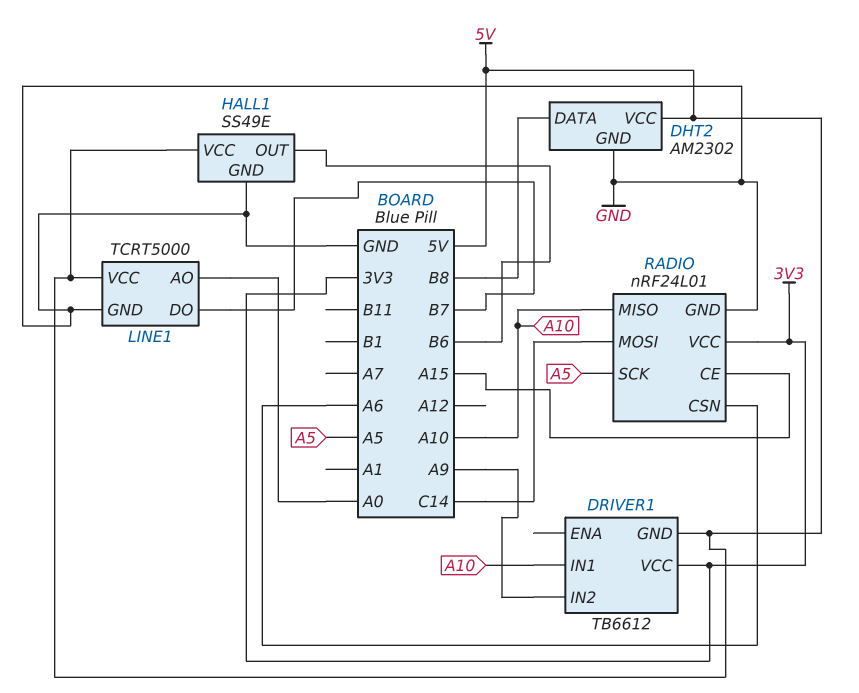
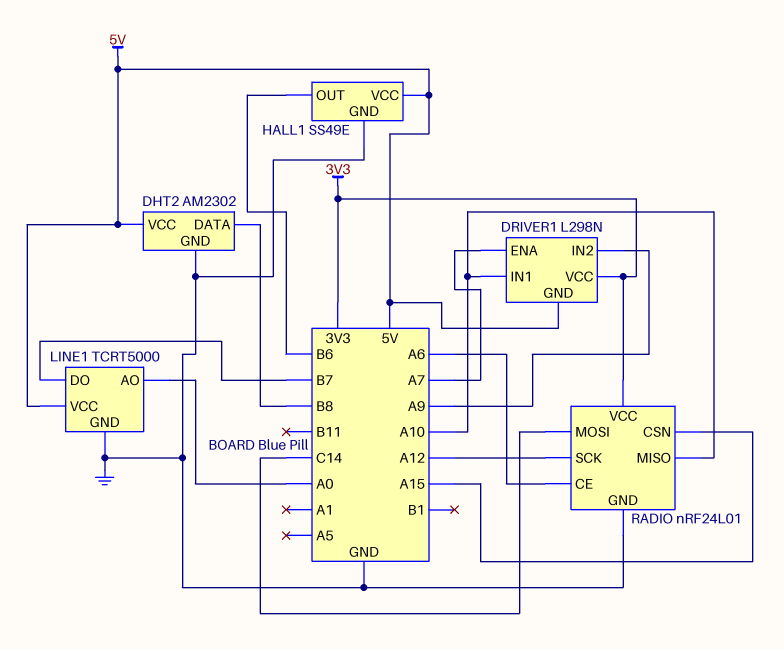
DRIVER1: TB6612 -> L298N
DRIVER1 pin ENA: none -> A7
RADIO pin CE: A15 -> A6
RADIO pin CSN: A6 -> A15
RADIO pin SCK: A5 -> A12

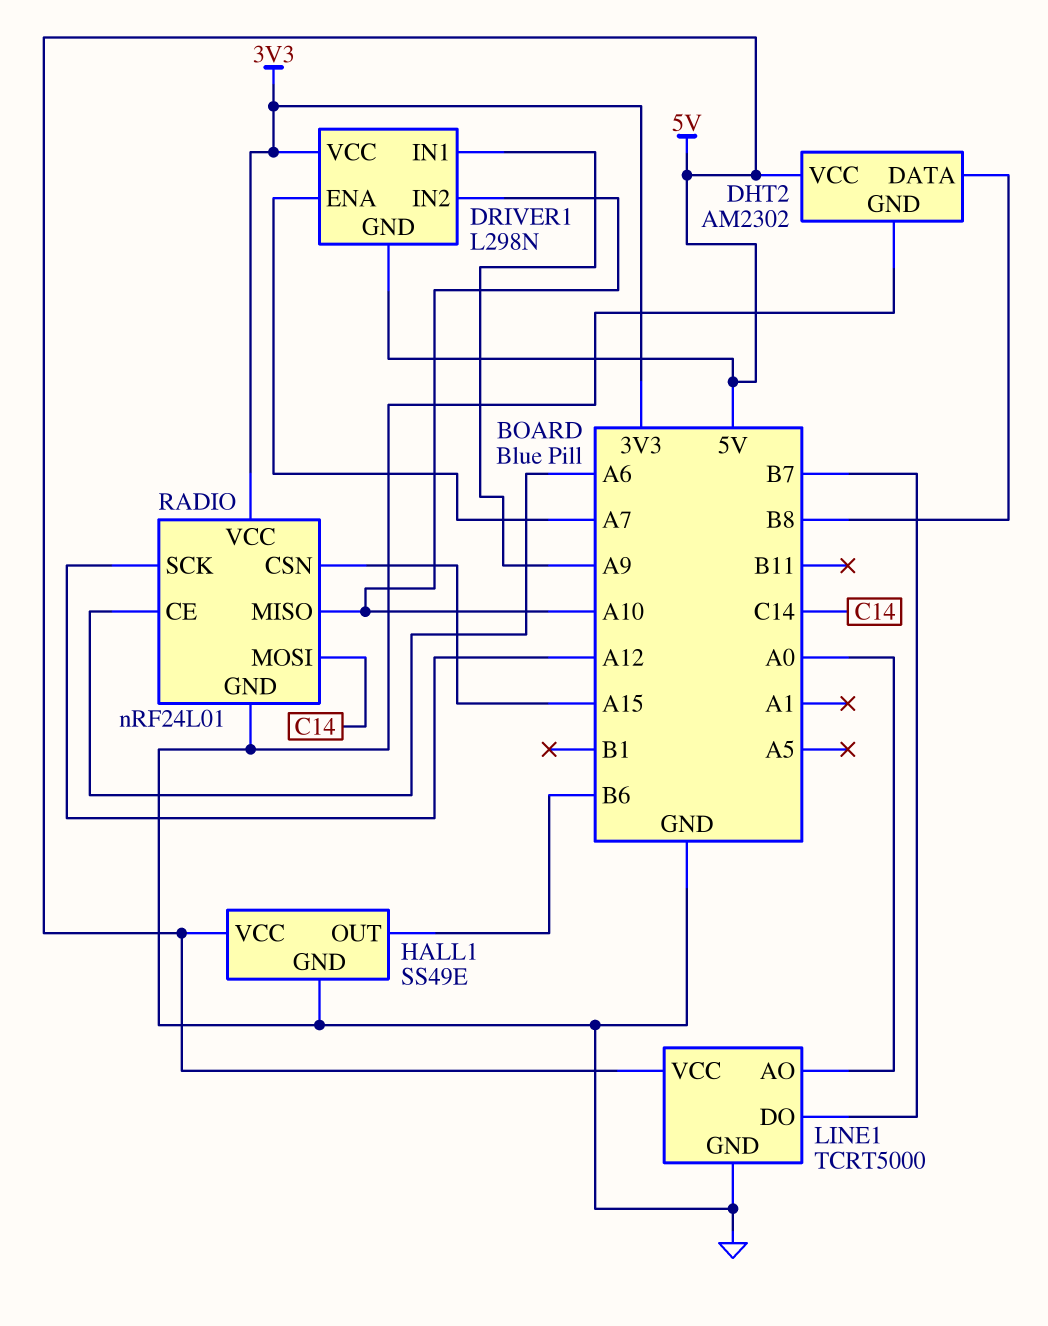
DRIVER1 pin IN1: A10 -> A9
DRIVER1 pin IN2: A9 -> A10

